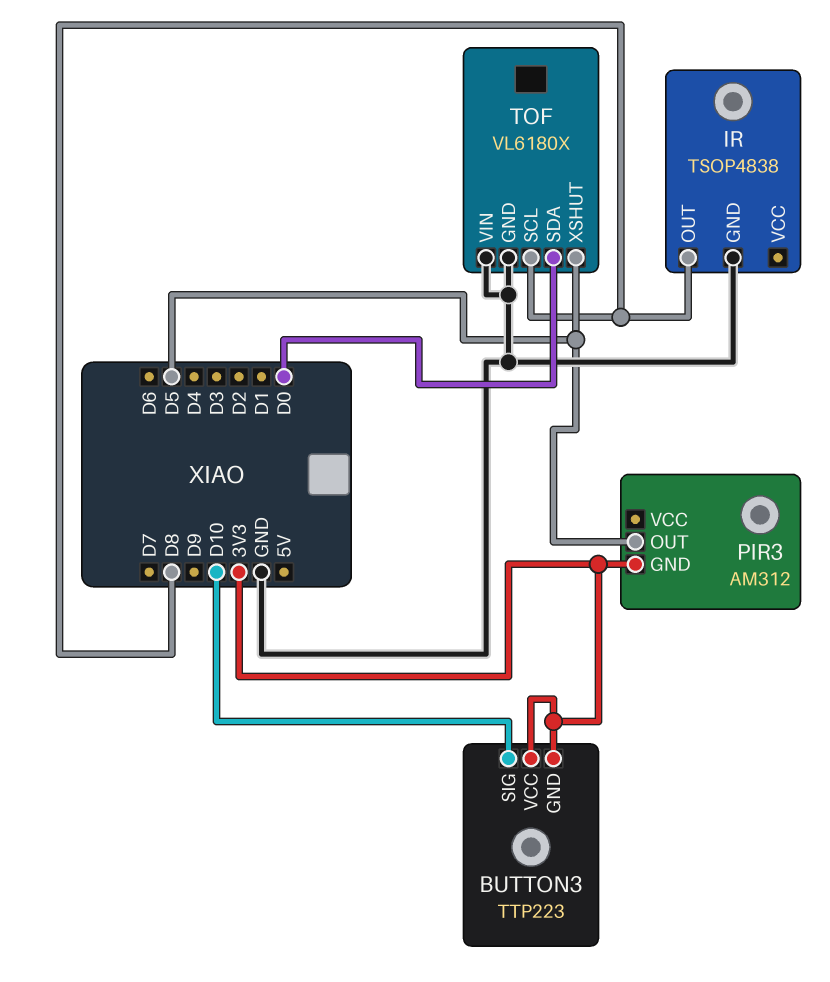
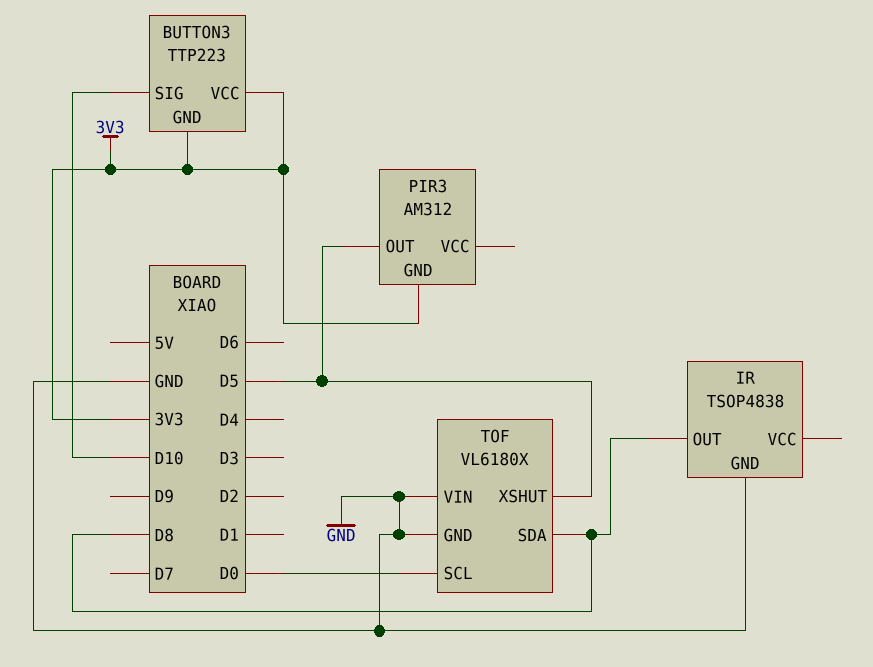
TOF pin SCL: D8 -> D0
TOF pin SDA: D0 -> D8

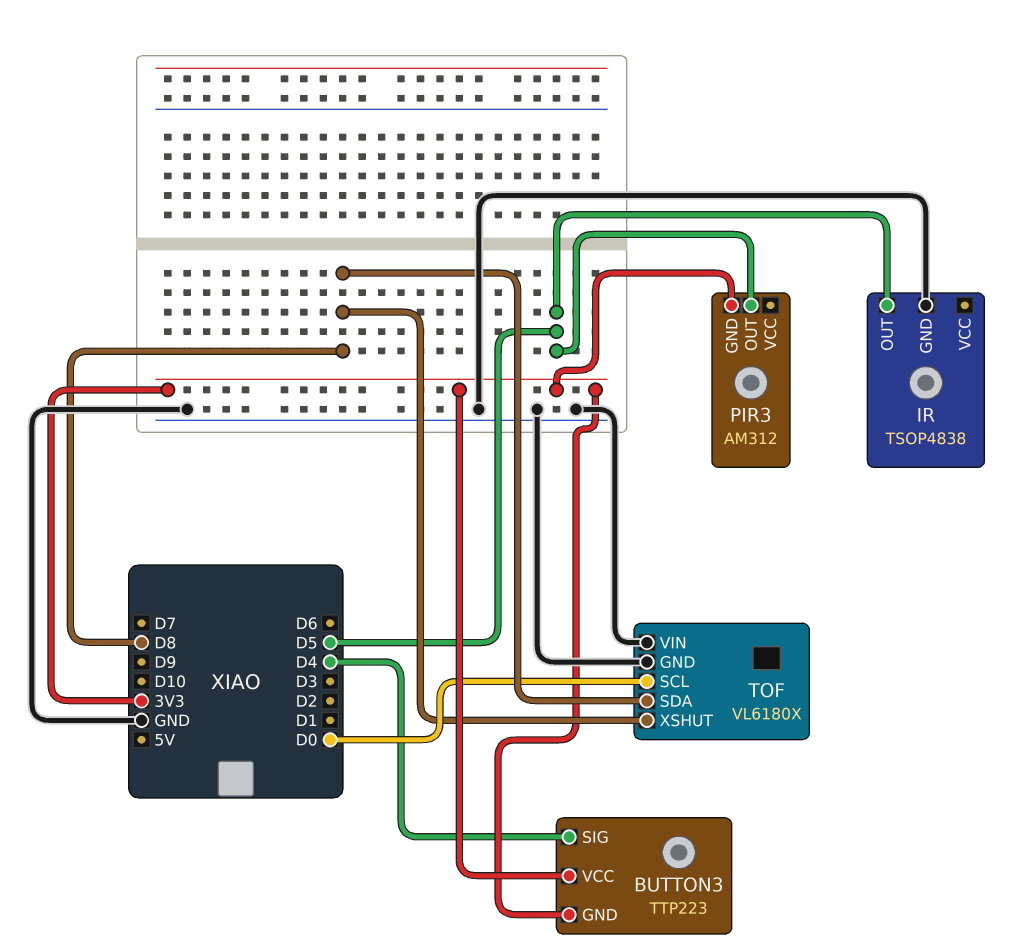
BUTTON3 pin SIG: D10 -> D4
IR pin OUT: D8 -> D5
TOF pin XSHUT: D5 -> D8

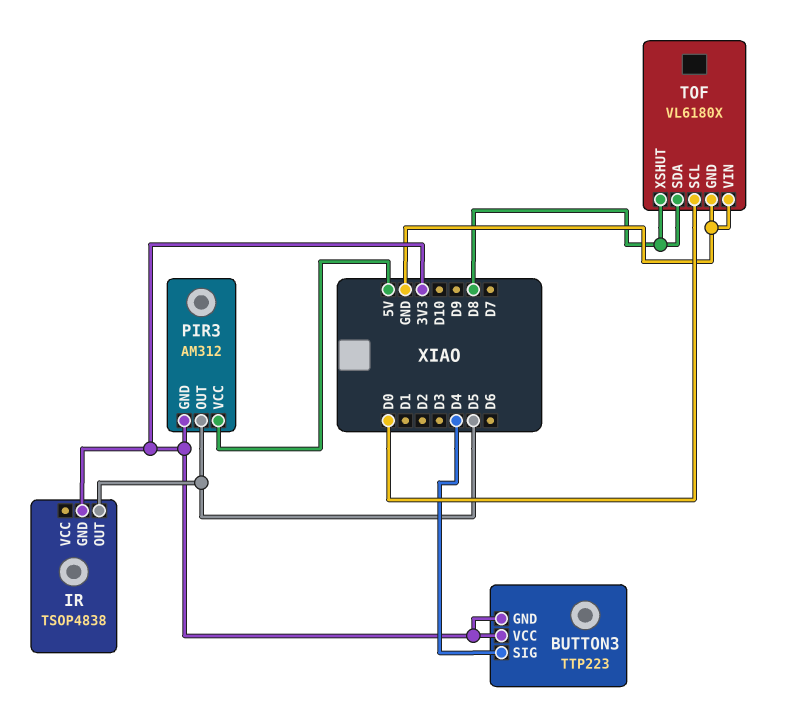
IR pin GND: GND -> 3V3
PIR3 pin VCC: none -> 5V

